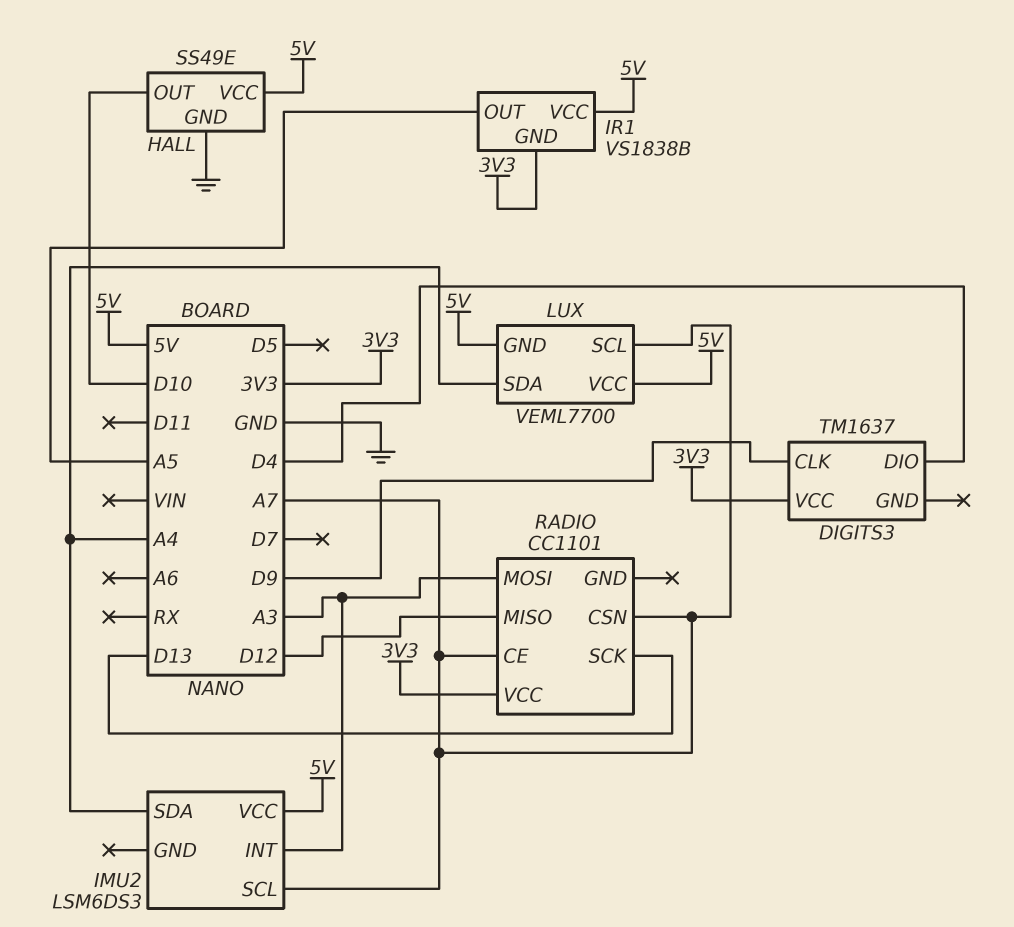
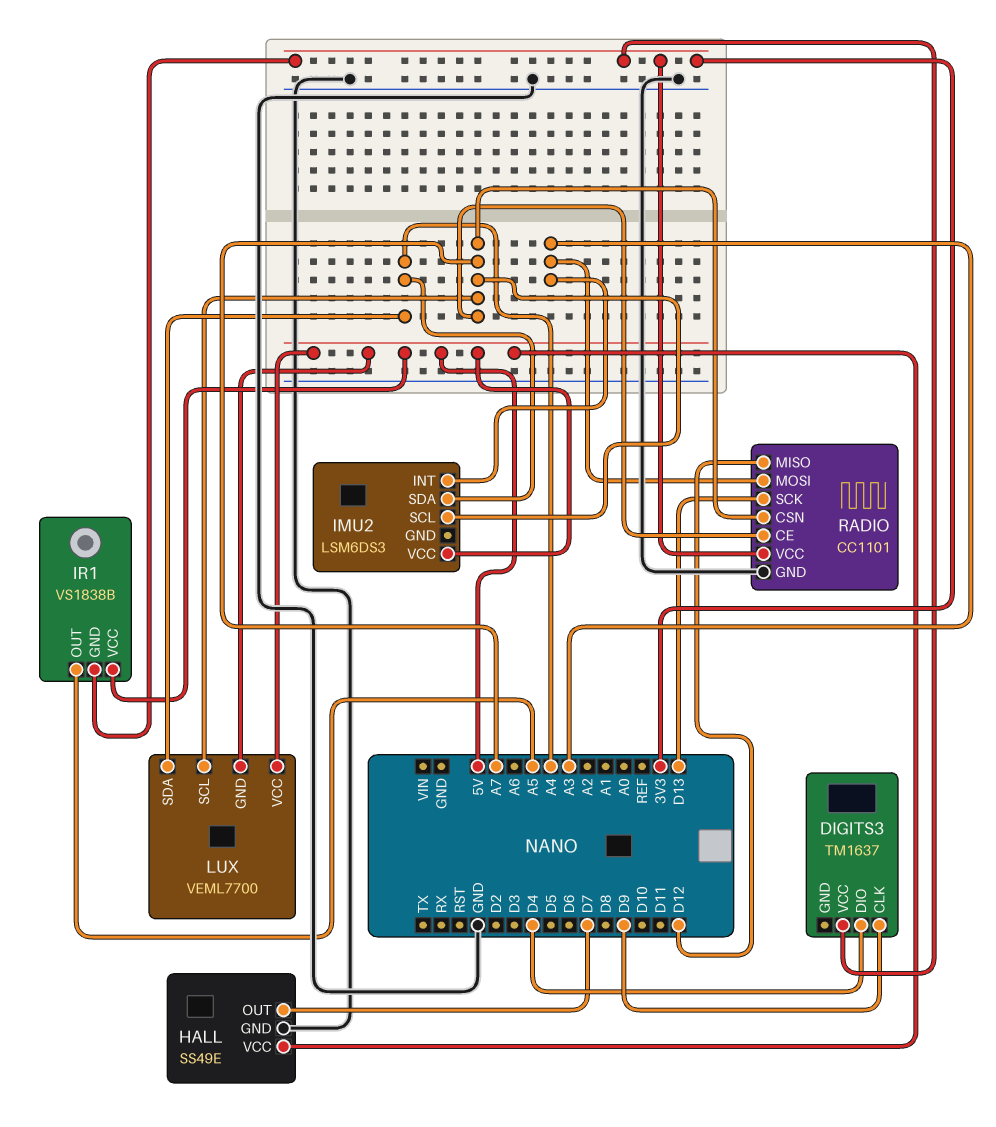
HALL pin OUT: D10 -> D7
RADIO pin GND: none -> GND

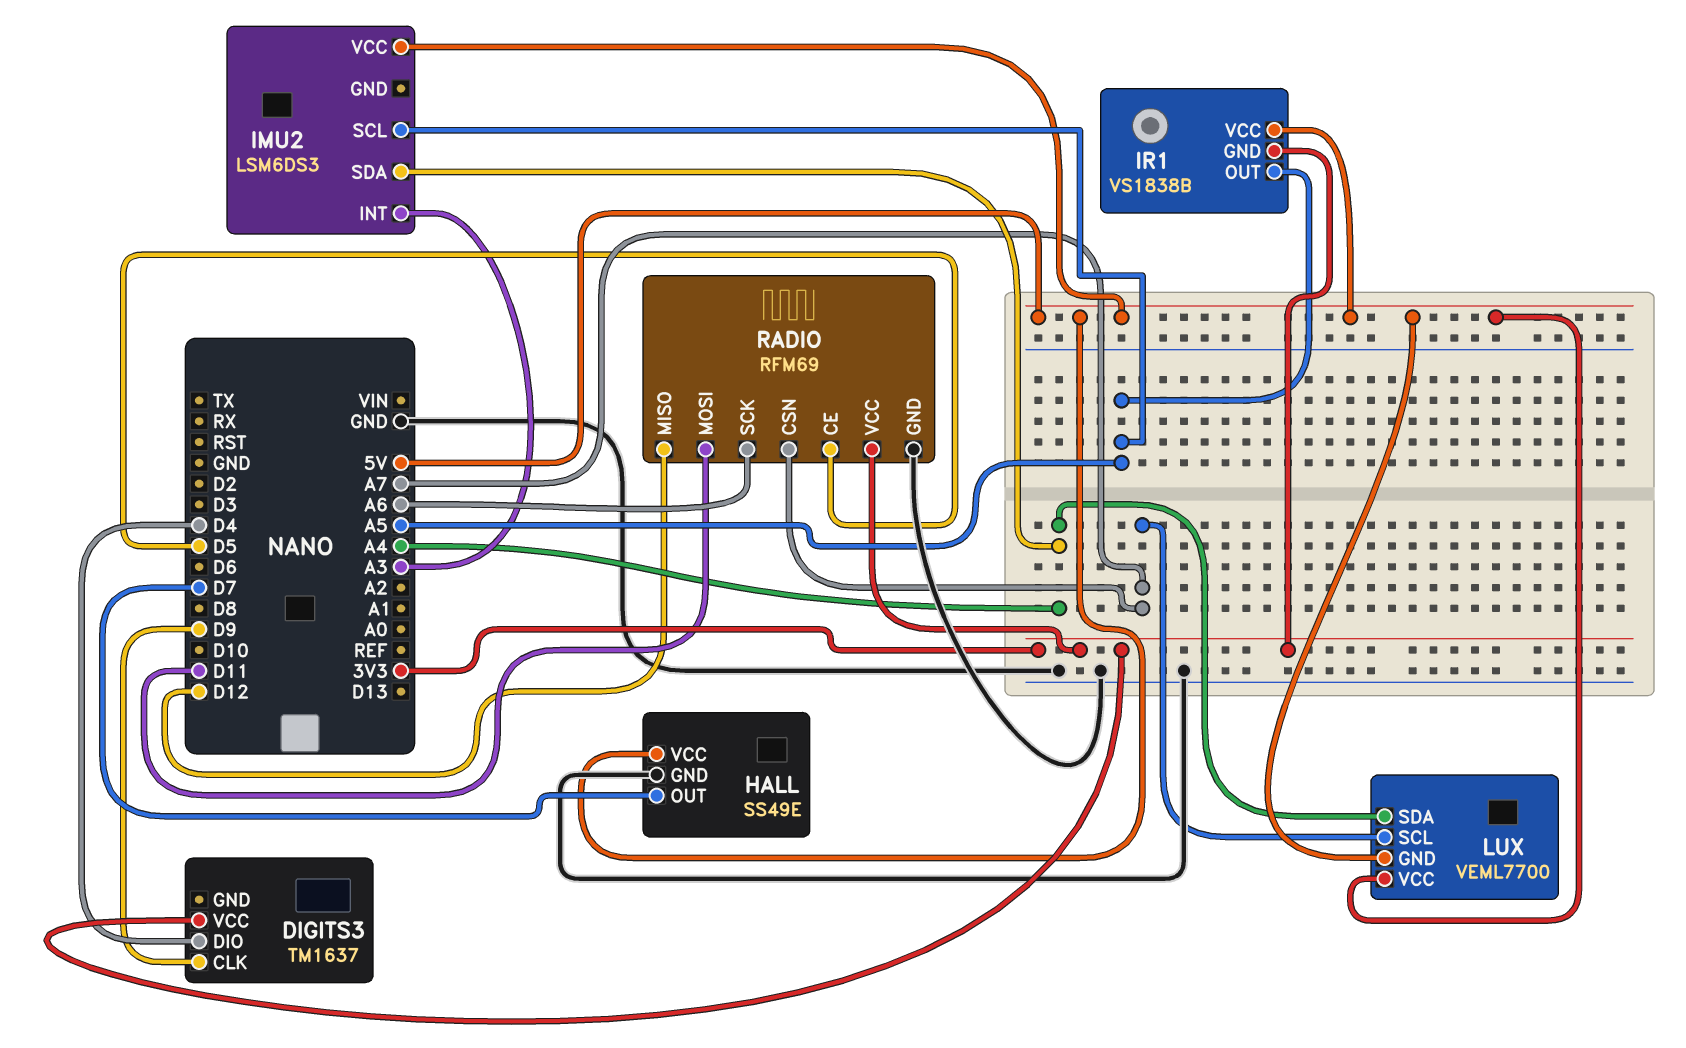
IMU2 pin SCL: A7 -> A5
RADIO: CC1101 -> RFM69
RADIO pin CE: A7 -> D5
RADIO pin MOSI: A3 -> D11
RADIO pin SCK: D13 -> A6

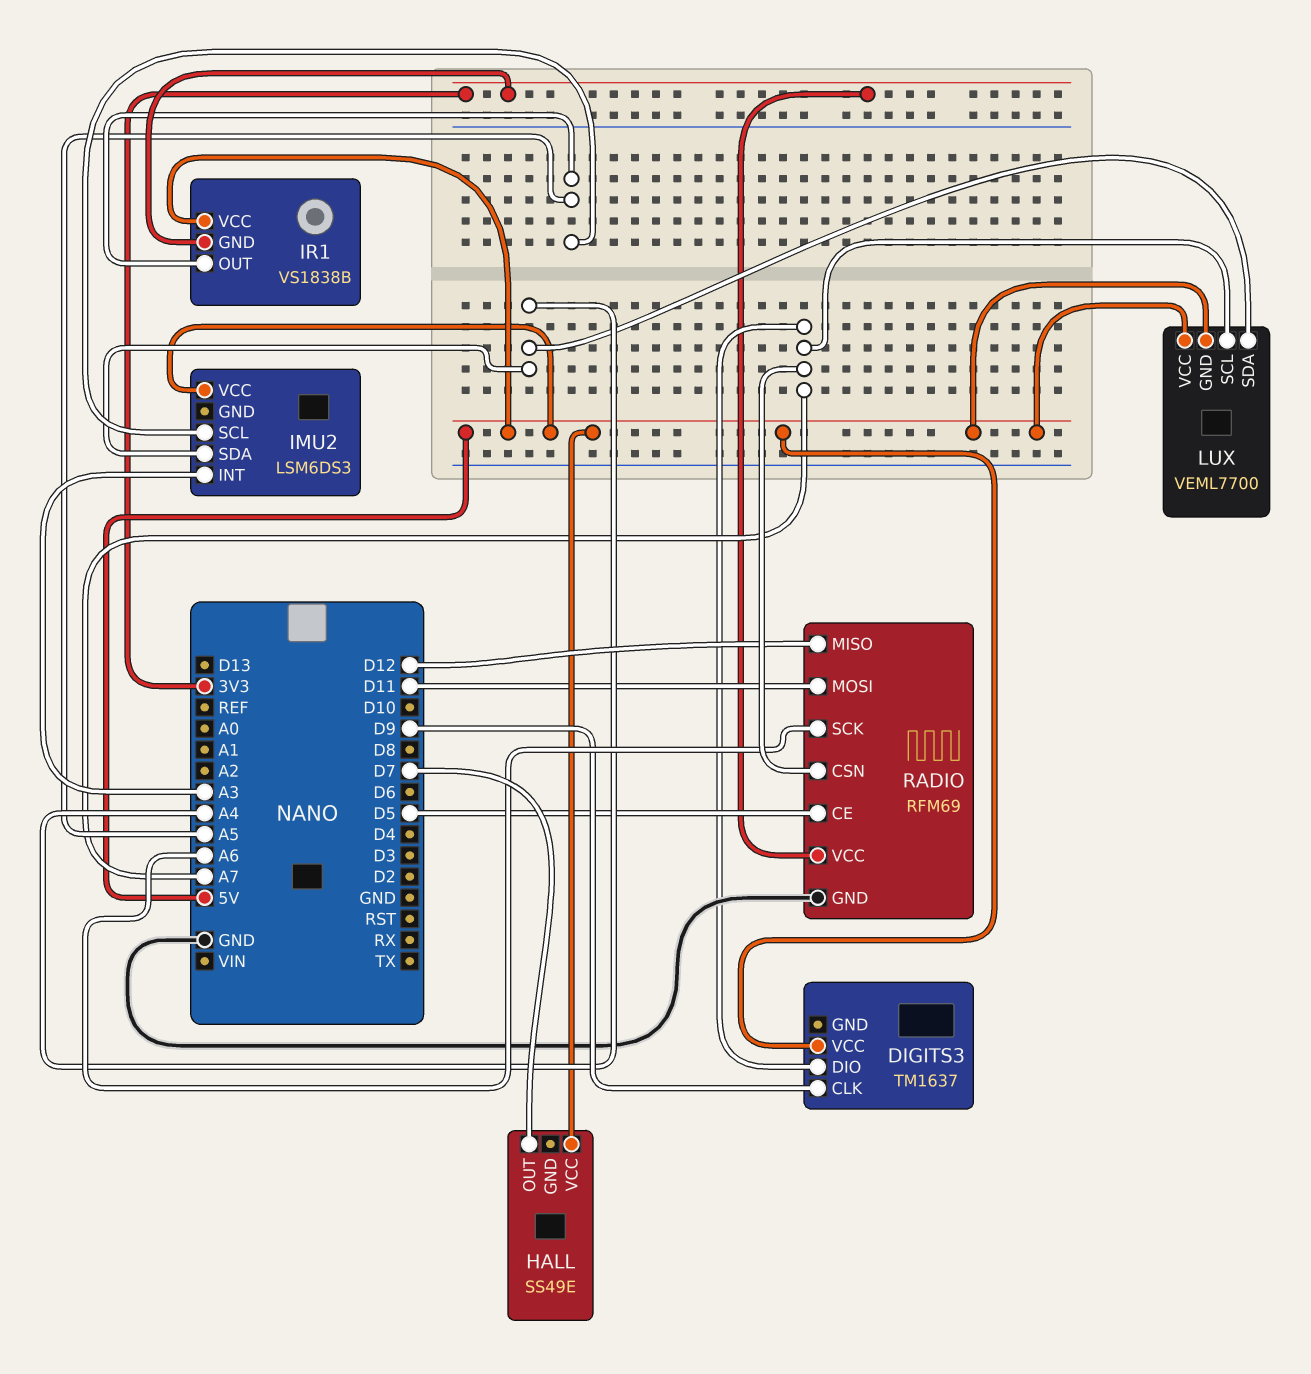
DIGITS3 pin DIO: D4 -> A7
DIGITS3 pin VCC: 3V3 -> 5V
HALL pin GND: GND -> none

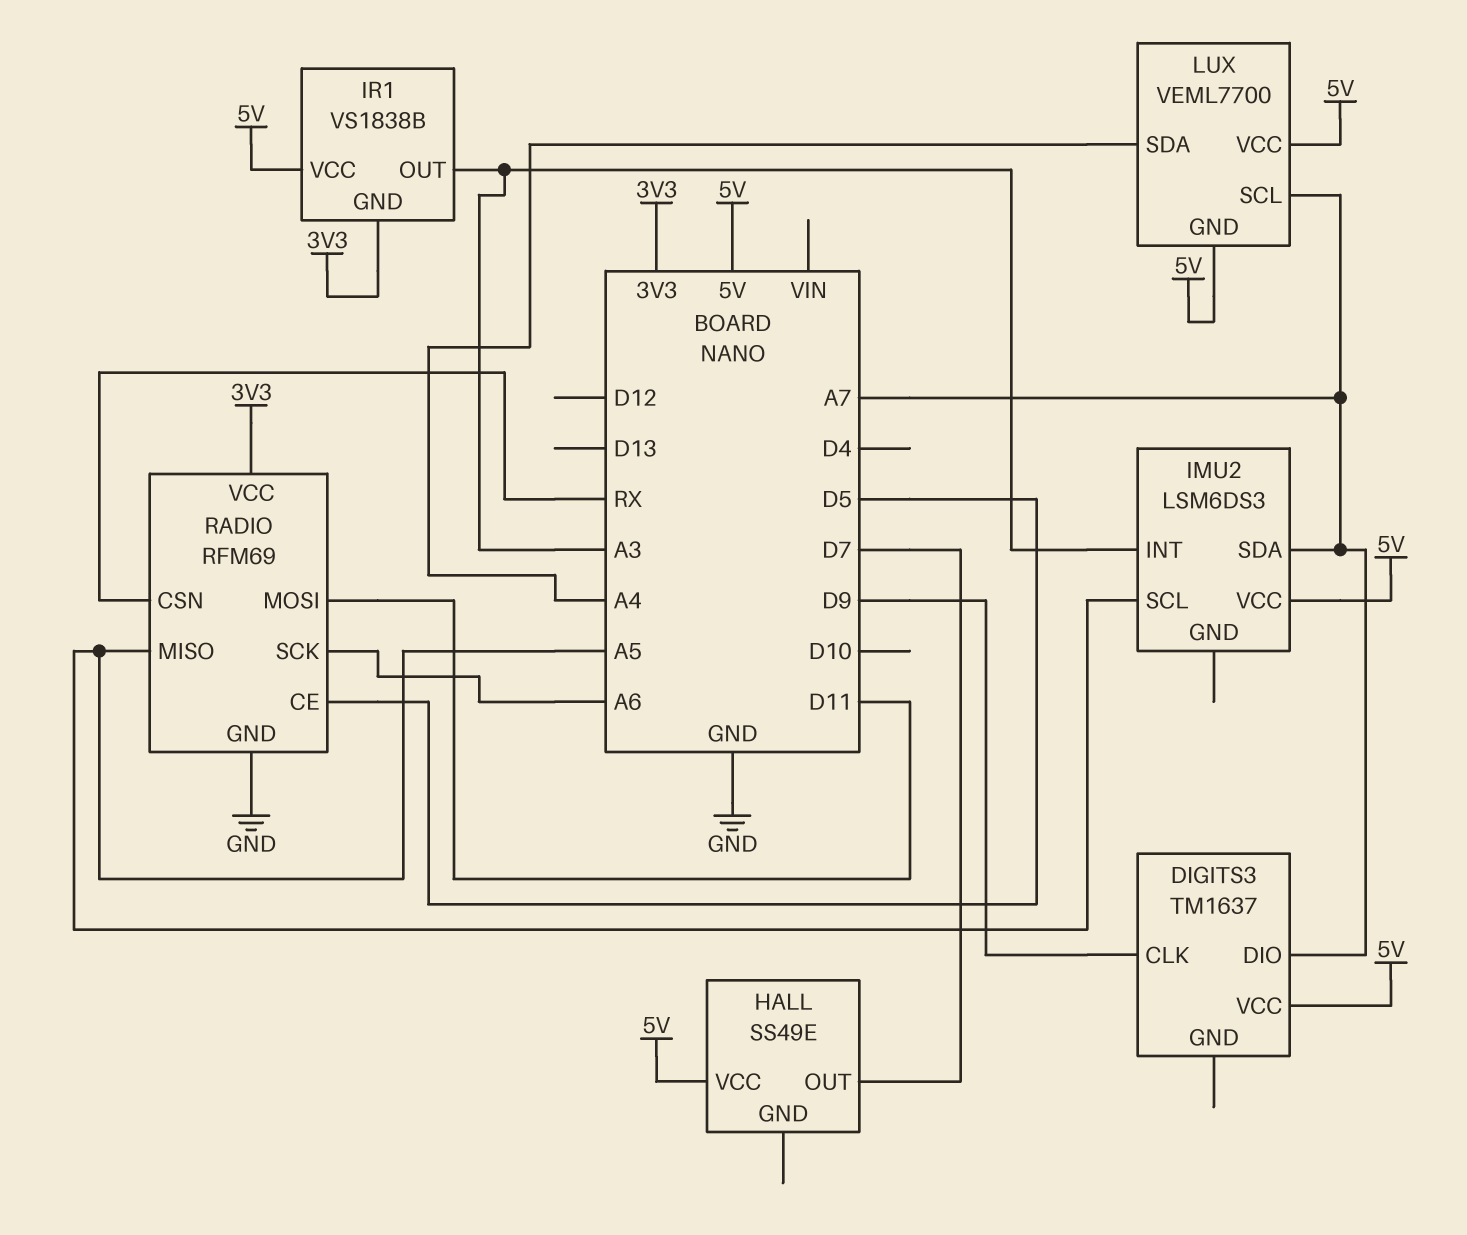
IMU2 pin SDA: A4 -> A7
IR1 pin OUT: A5 -> A3
RADIO pin CSN: A7 -> RX
RADIO pin MISO: D12 -> A5

